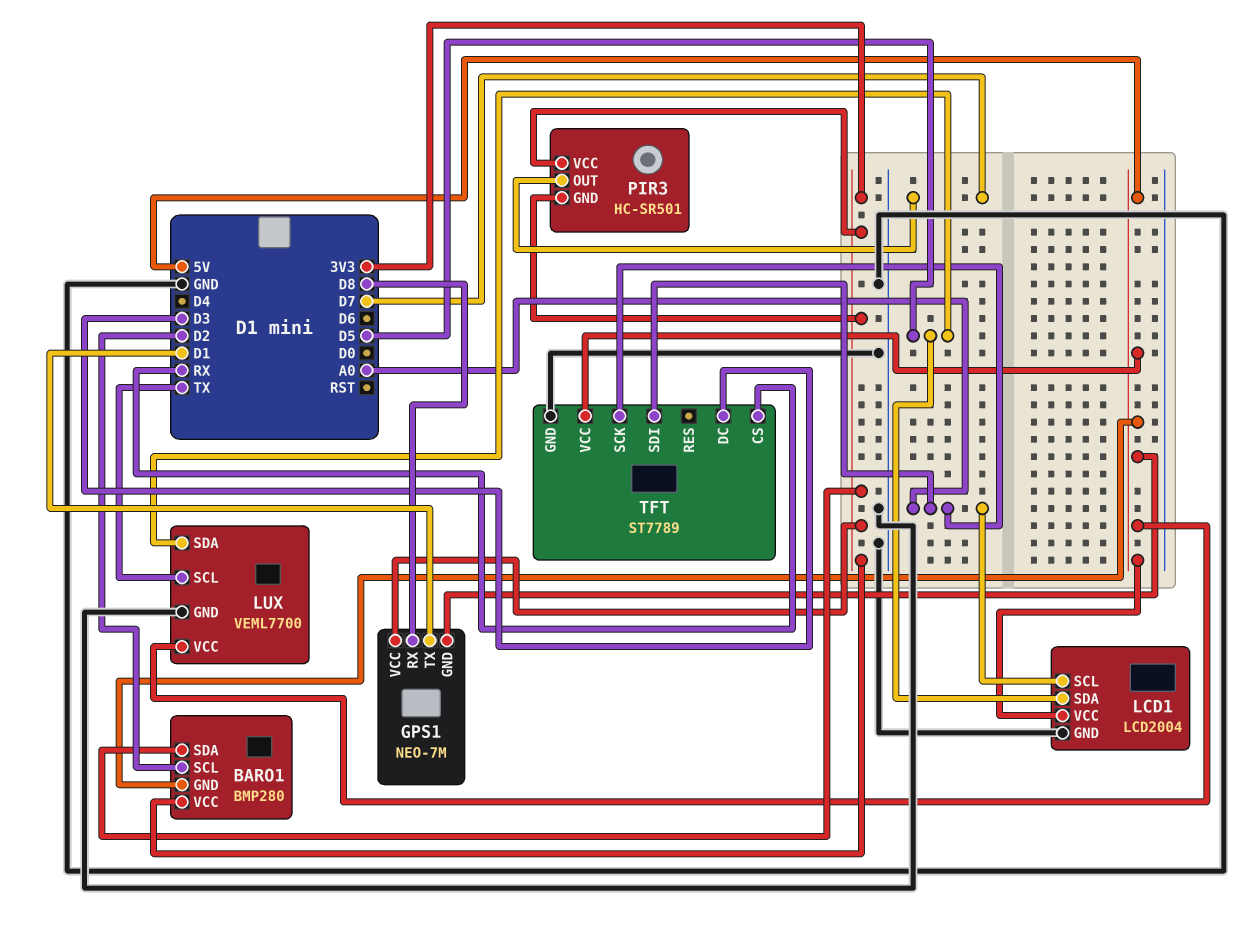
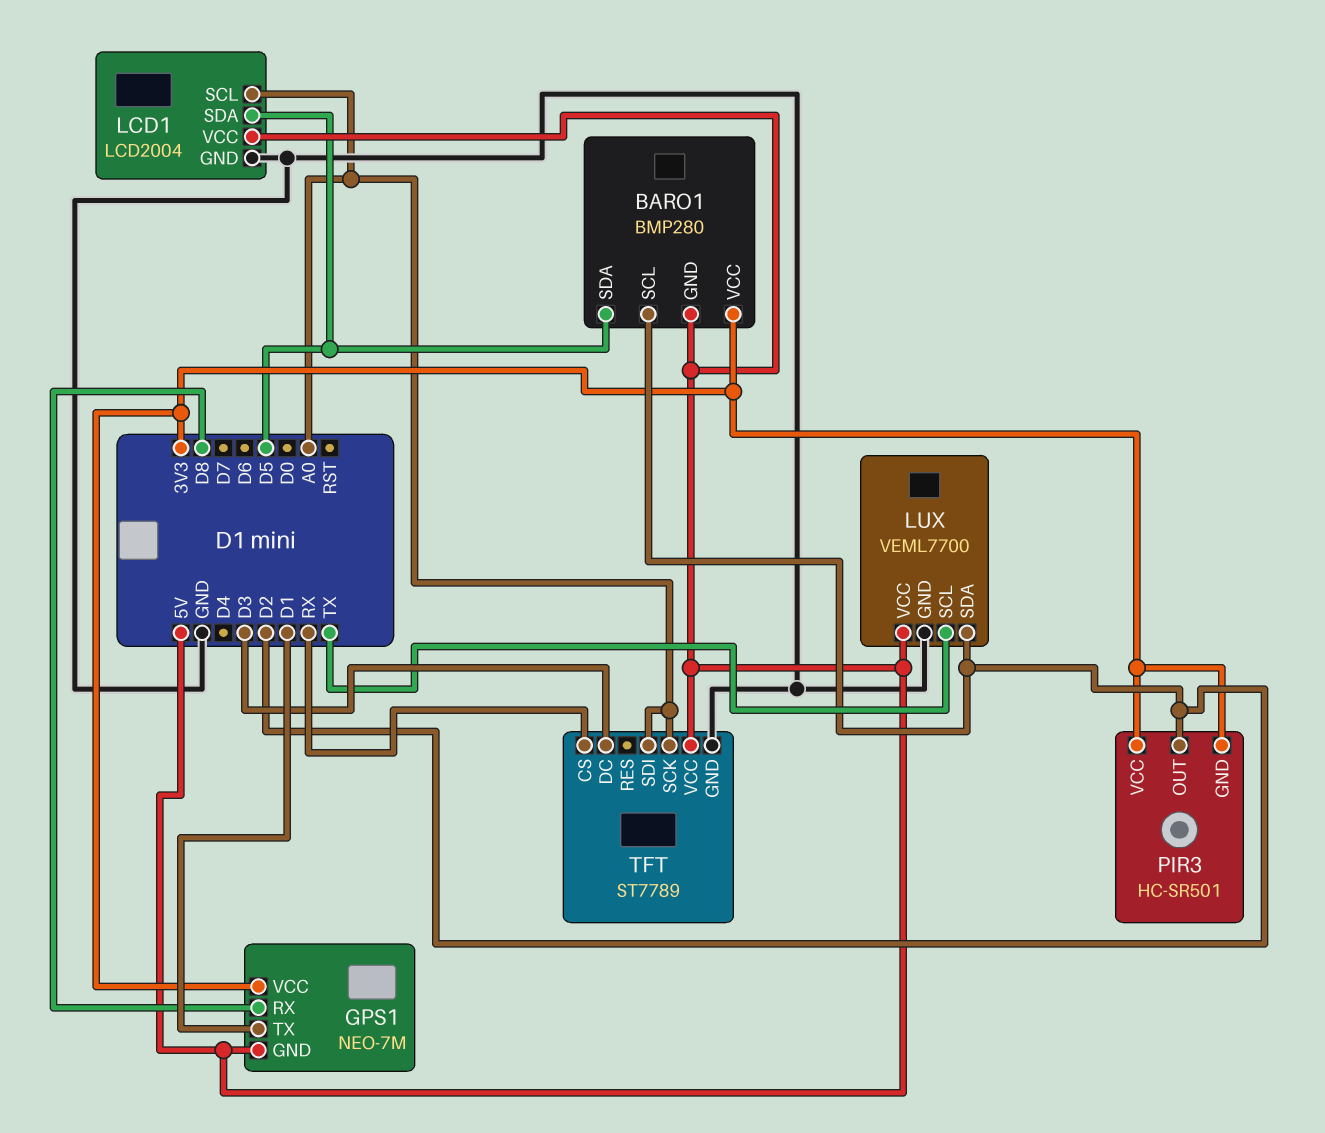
BARO1 pin SDA: 3V3 -> D5
LUX pin SDA: D5 -> D2
PIR3 pin OUT: D7 -> D2

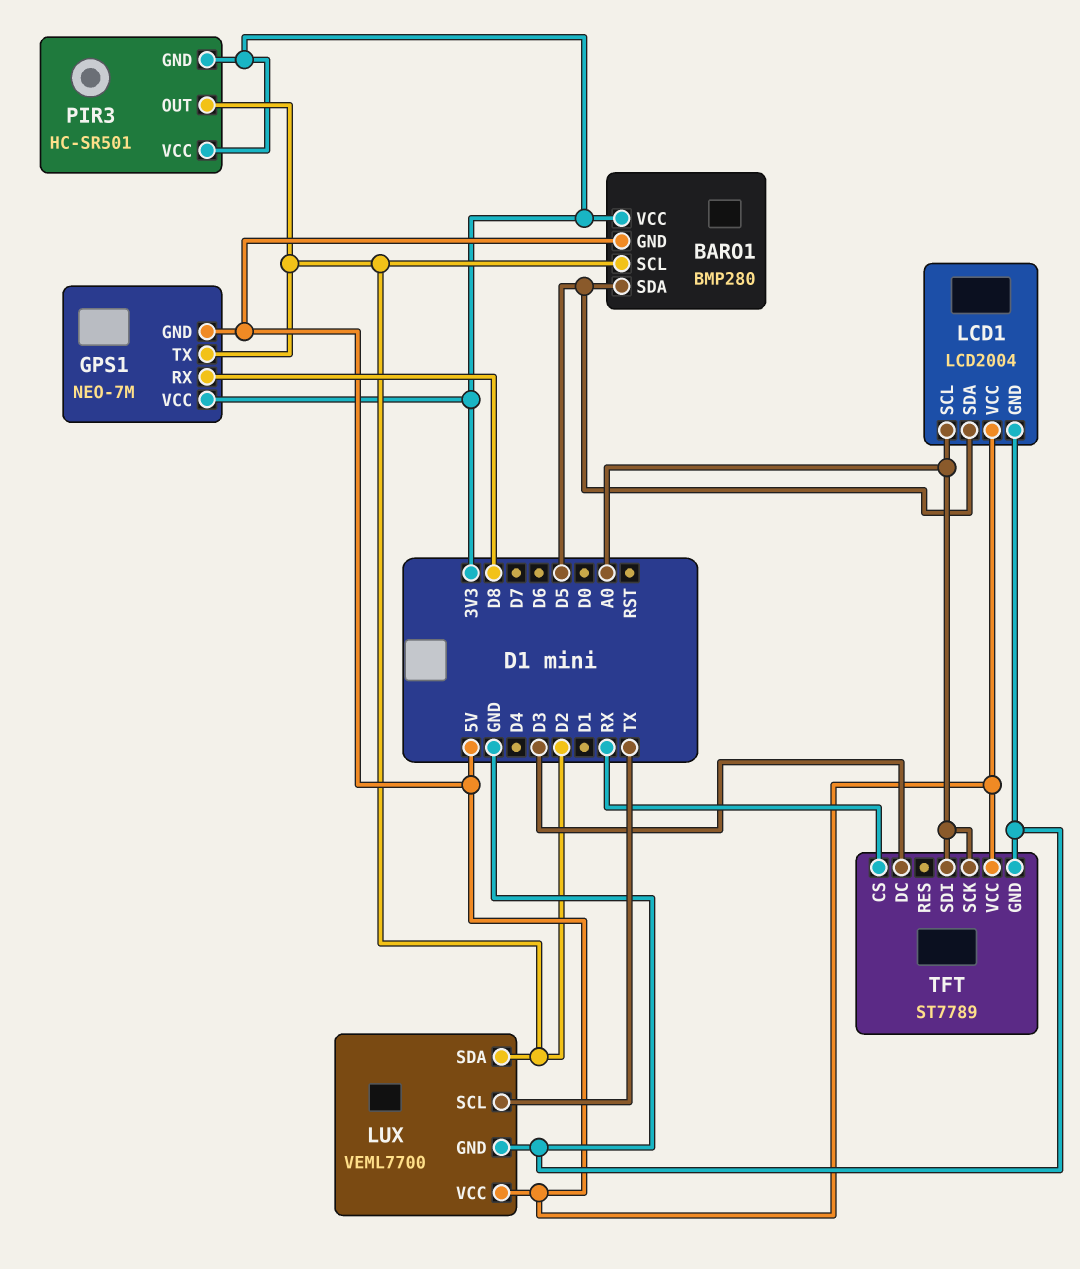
GPS1 pin TX: D1 -> D2

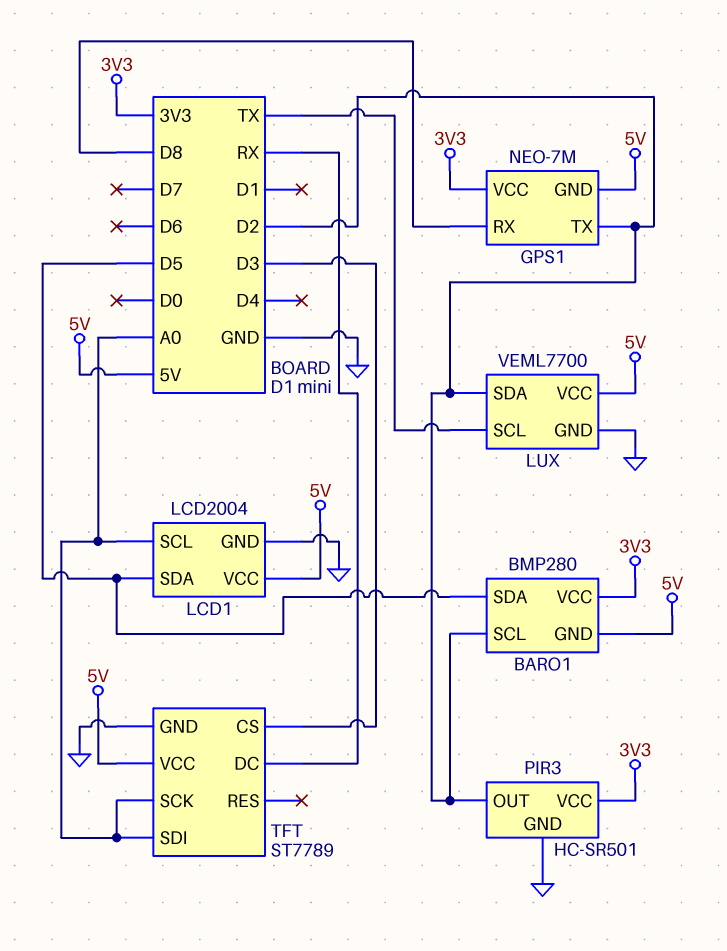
PIR3 pin GND: 3V3 -> GND
TFT pin CS: RX -> D3
TFT pin DC: D3 -> RX

